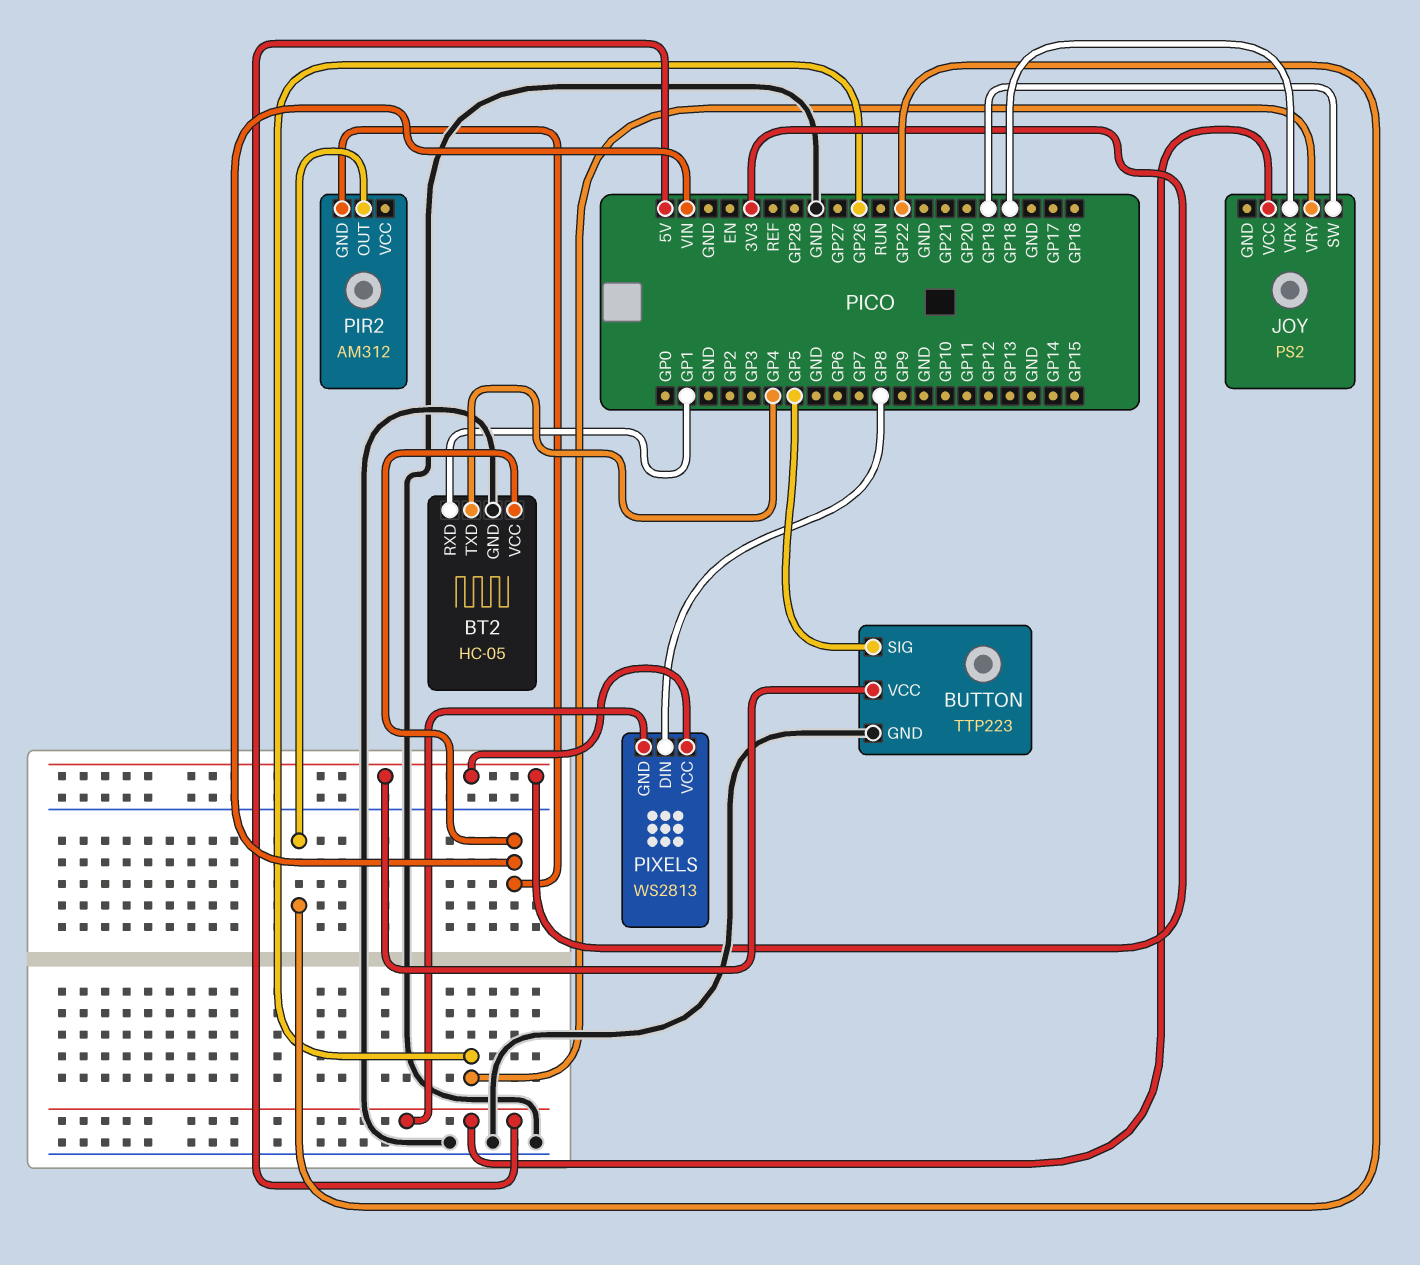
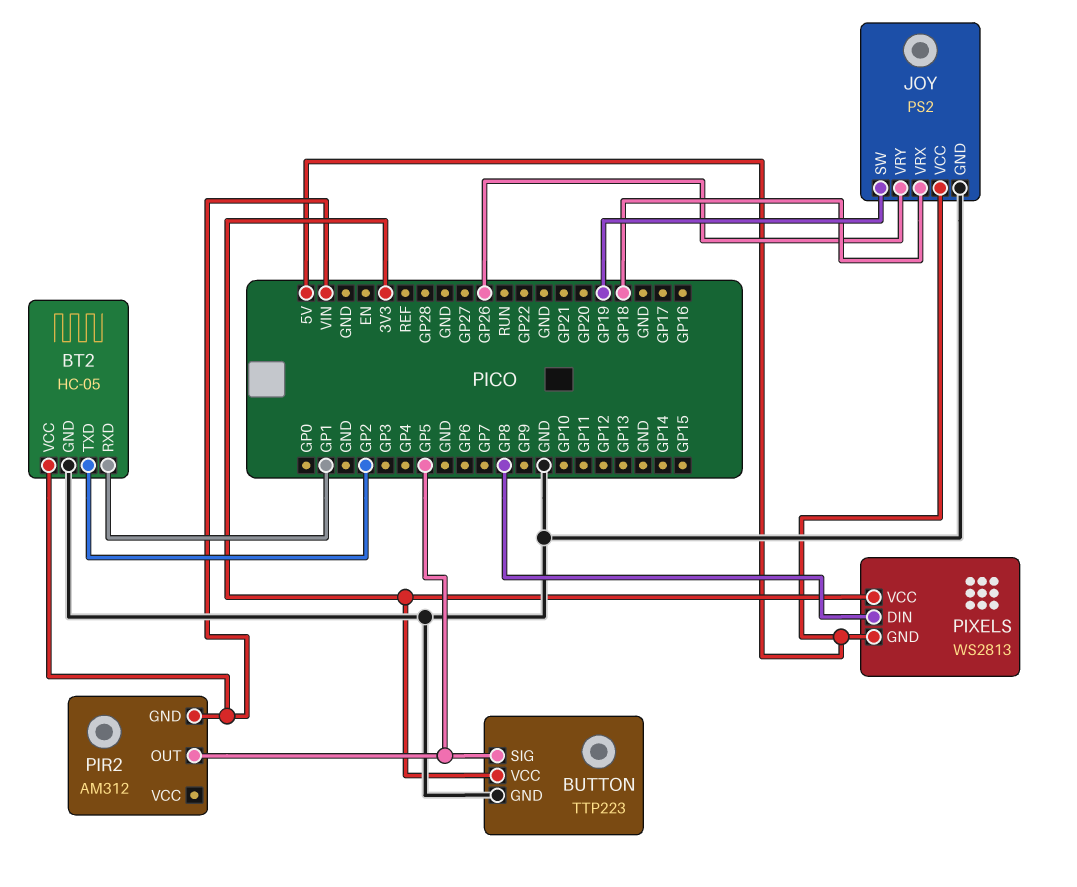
BT2 pin TXD: GP4 -> GP2
JOY pin GND: none -> GND
PIR2 pin OUT: GP22 -> GP5

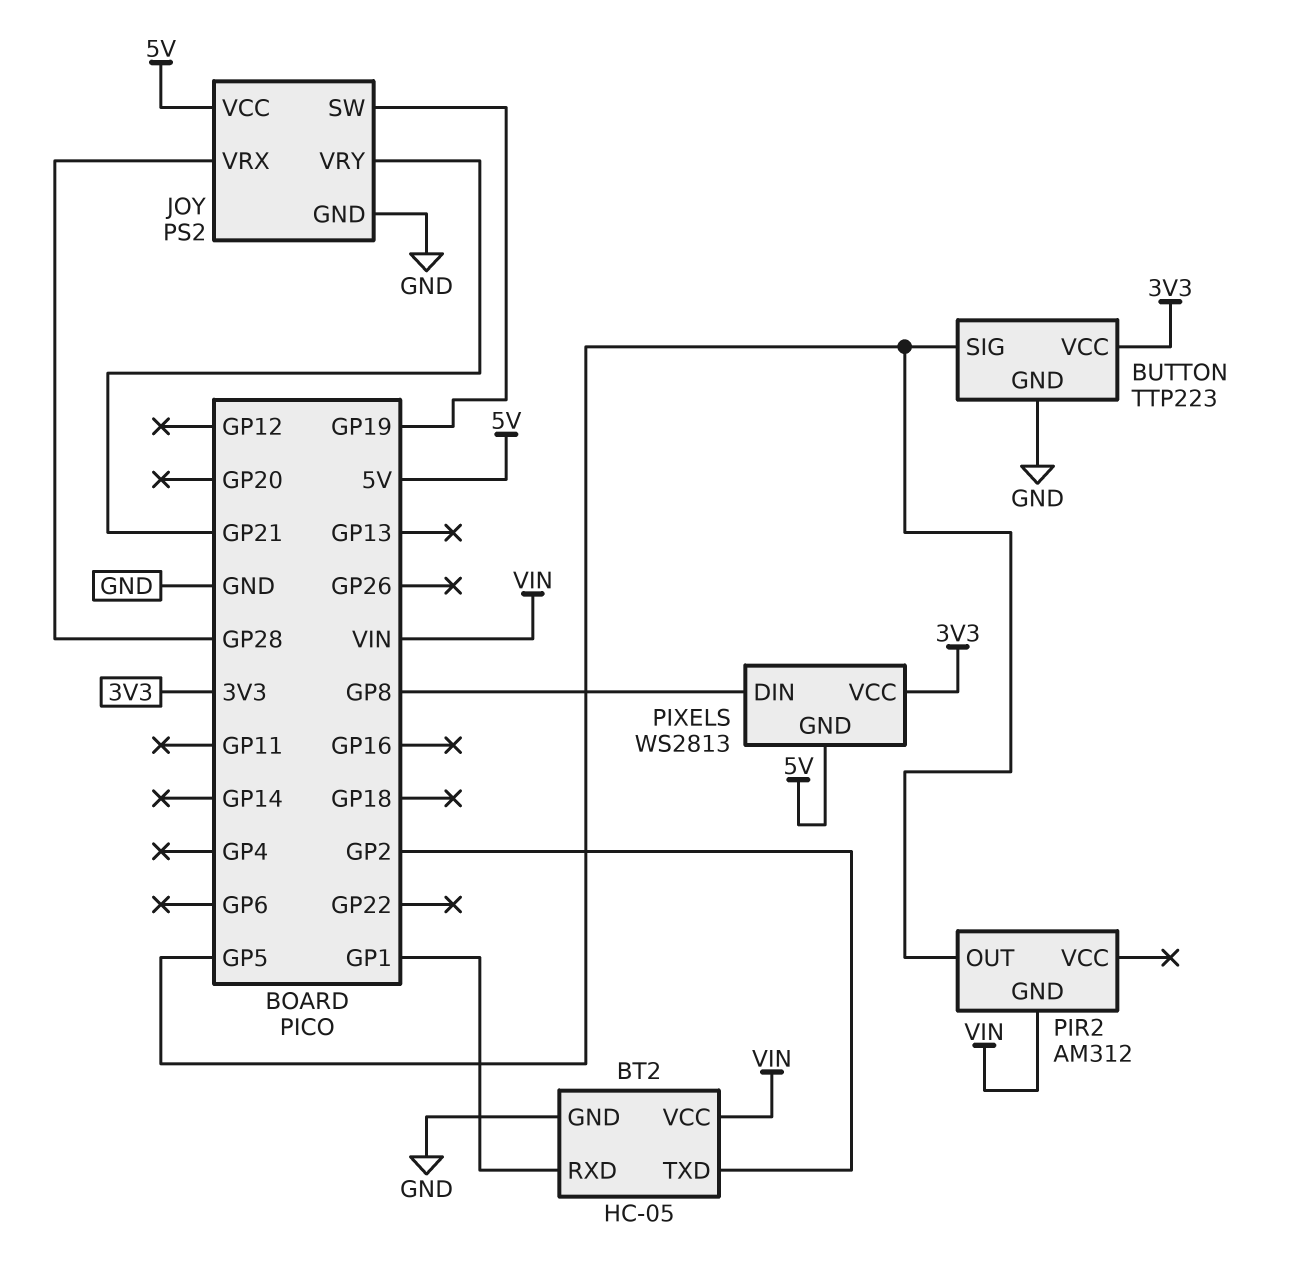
JOY pin VRX: GP18 -> GP28
JOY pin VRY: GP26 -> GP21

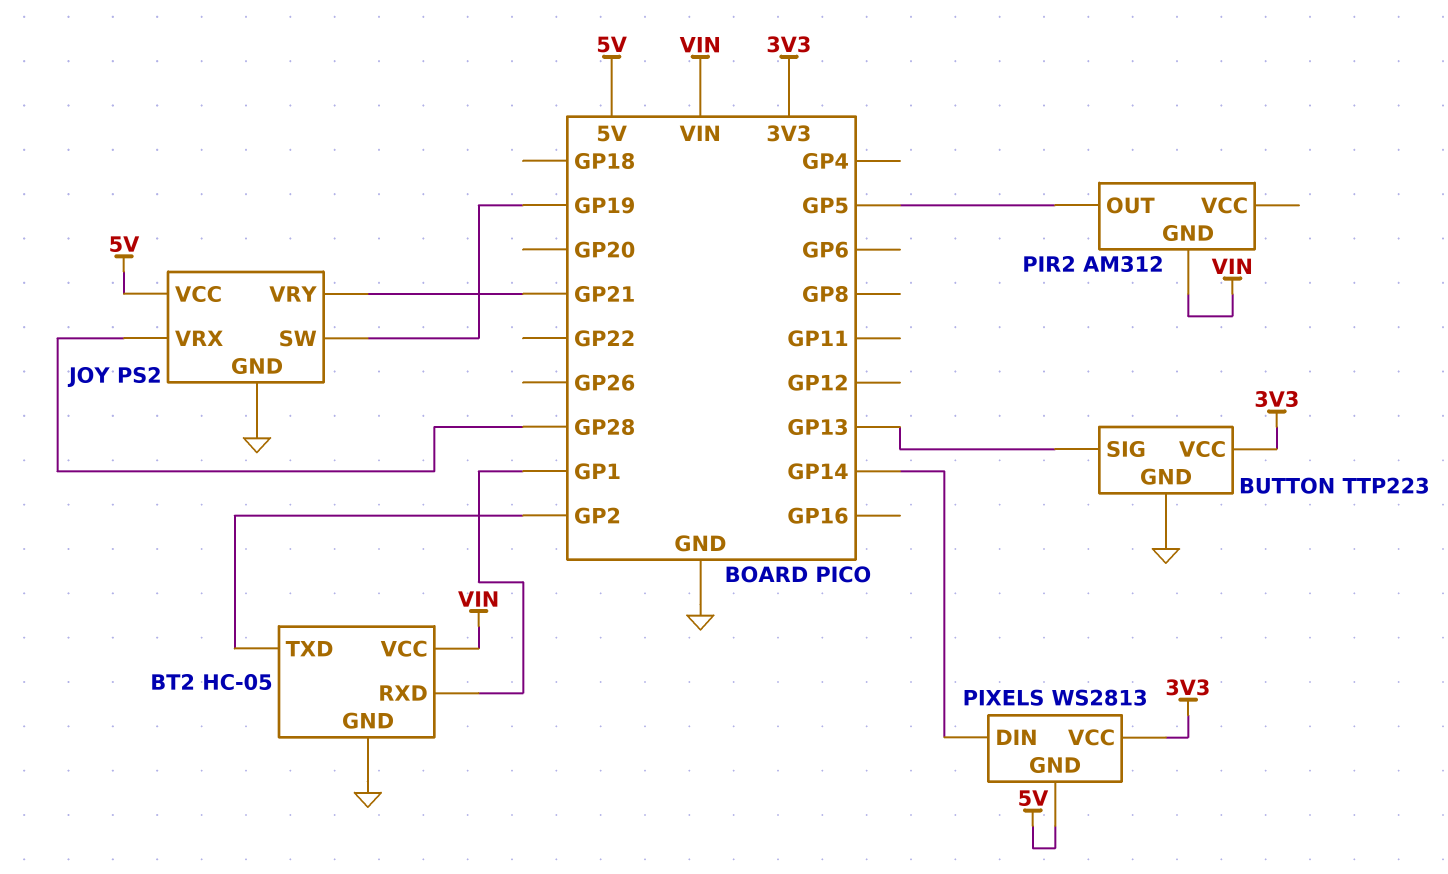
BUTTON pin SIG: GP5 -> GP13
PIXELS pin DIN: GP8 -> GP14

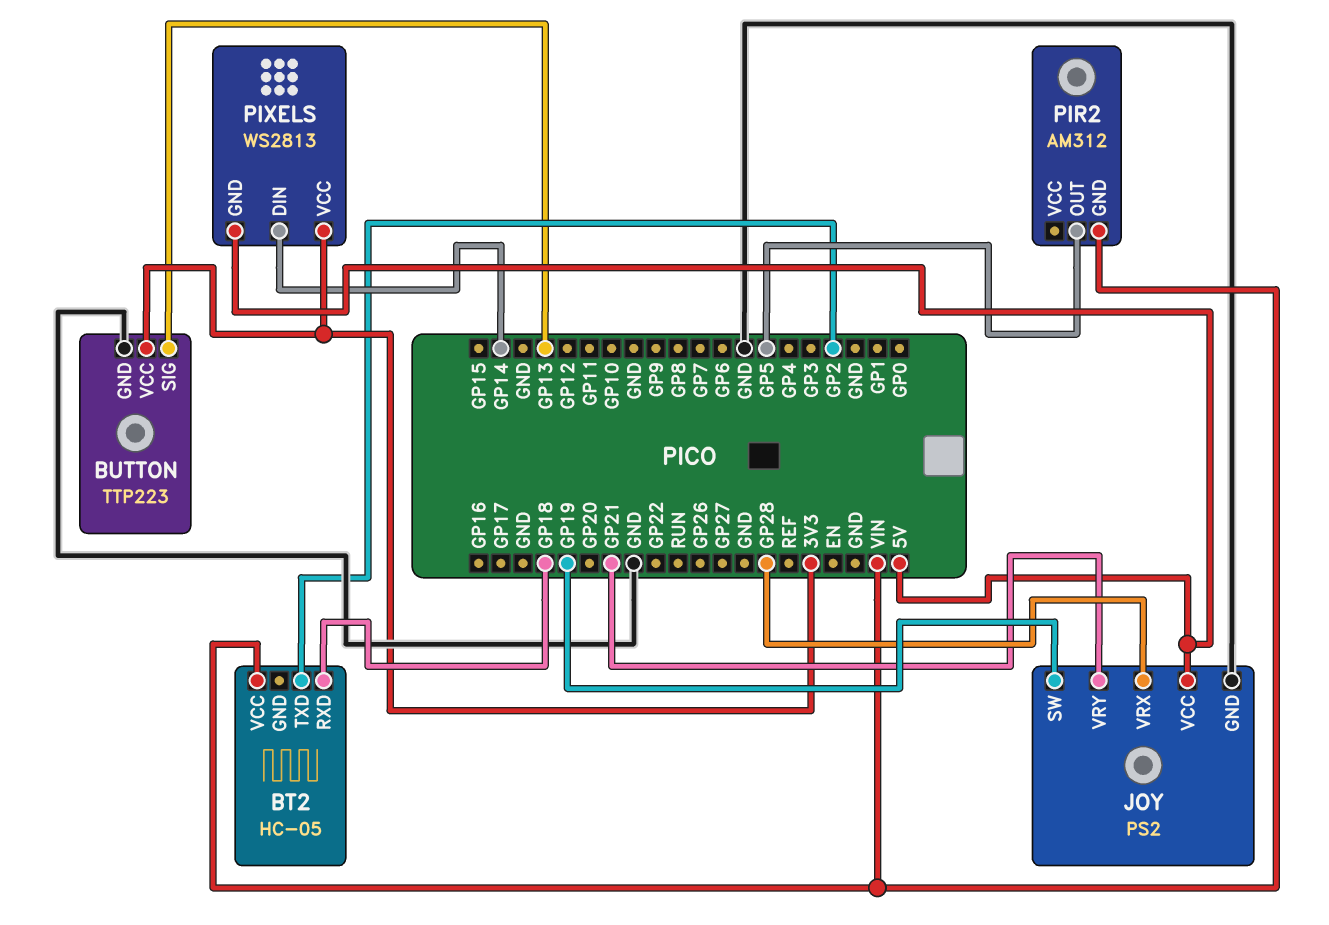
BT2 pin GND: GND -> none
BT2 pin RXD: GP1 -> GP18

